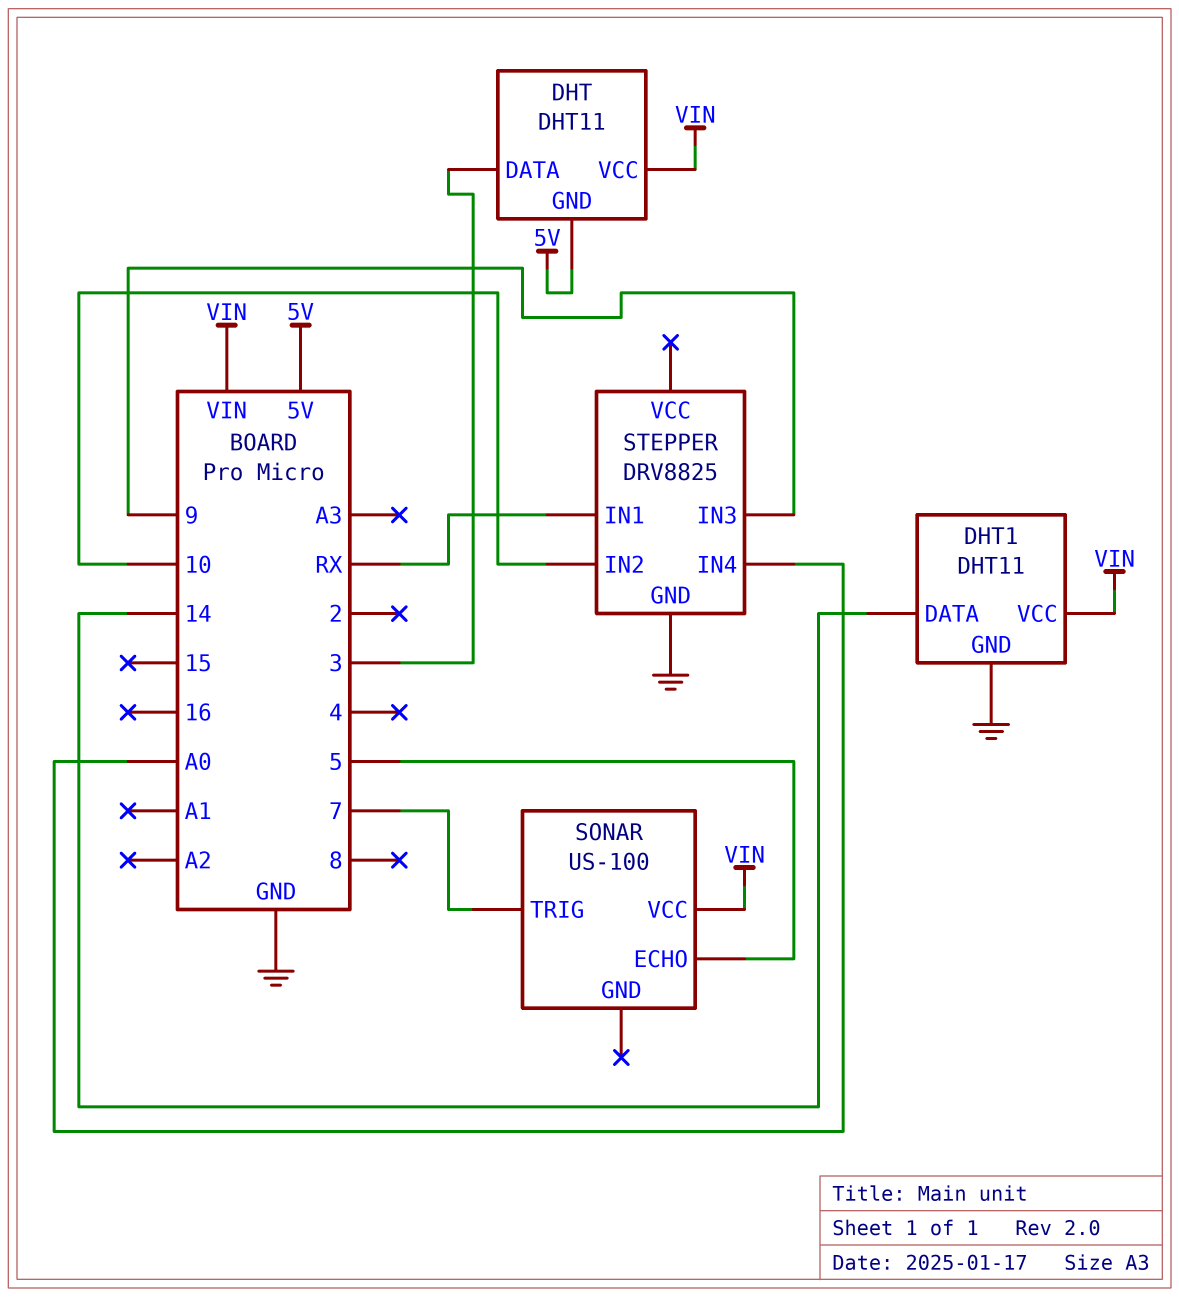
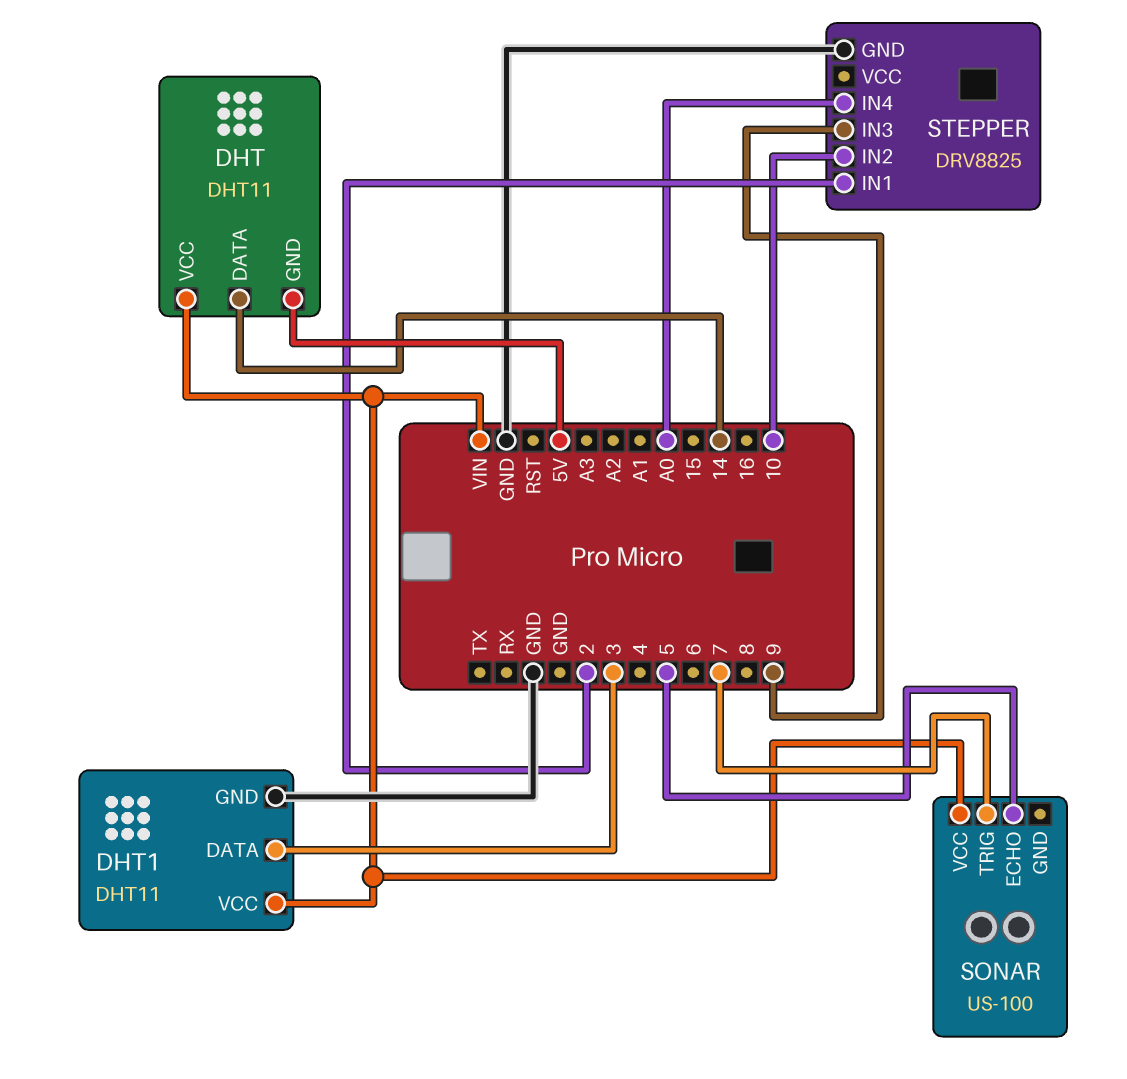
DHT pin DATA: 3 -> 14
DHT1 pin DATA: 14 -> 3
STEPPER pin IN1: RX -> 2

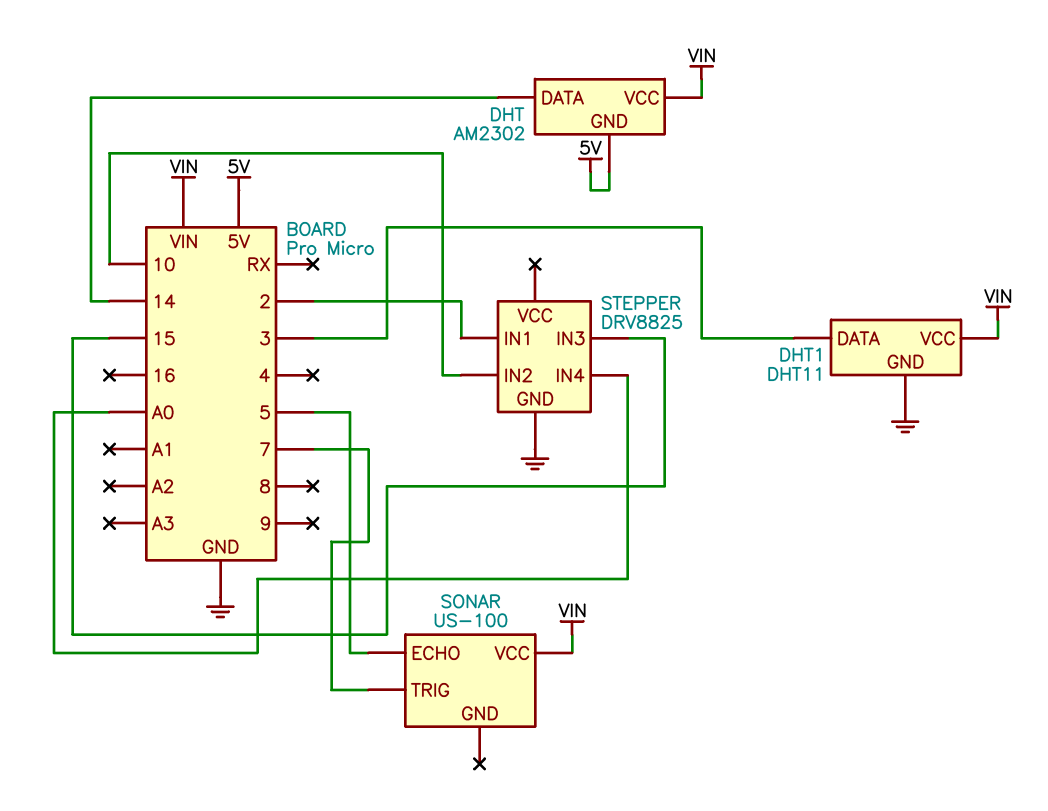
DHT: DHT11 -> AM2302
STEPPER pin IN3: 9 -> 15

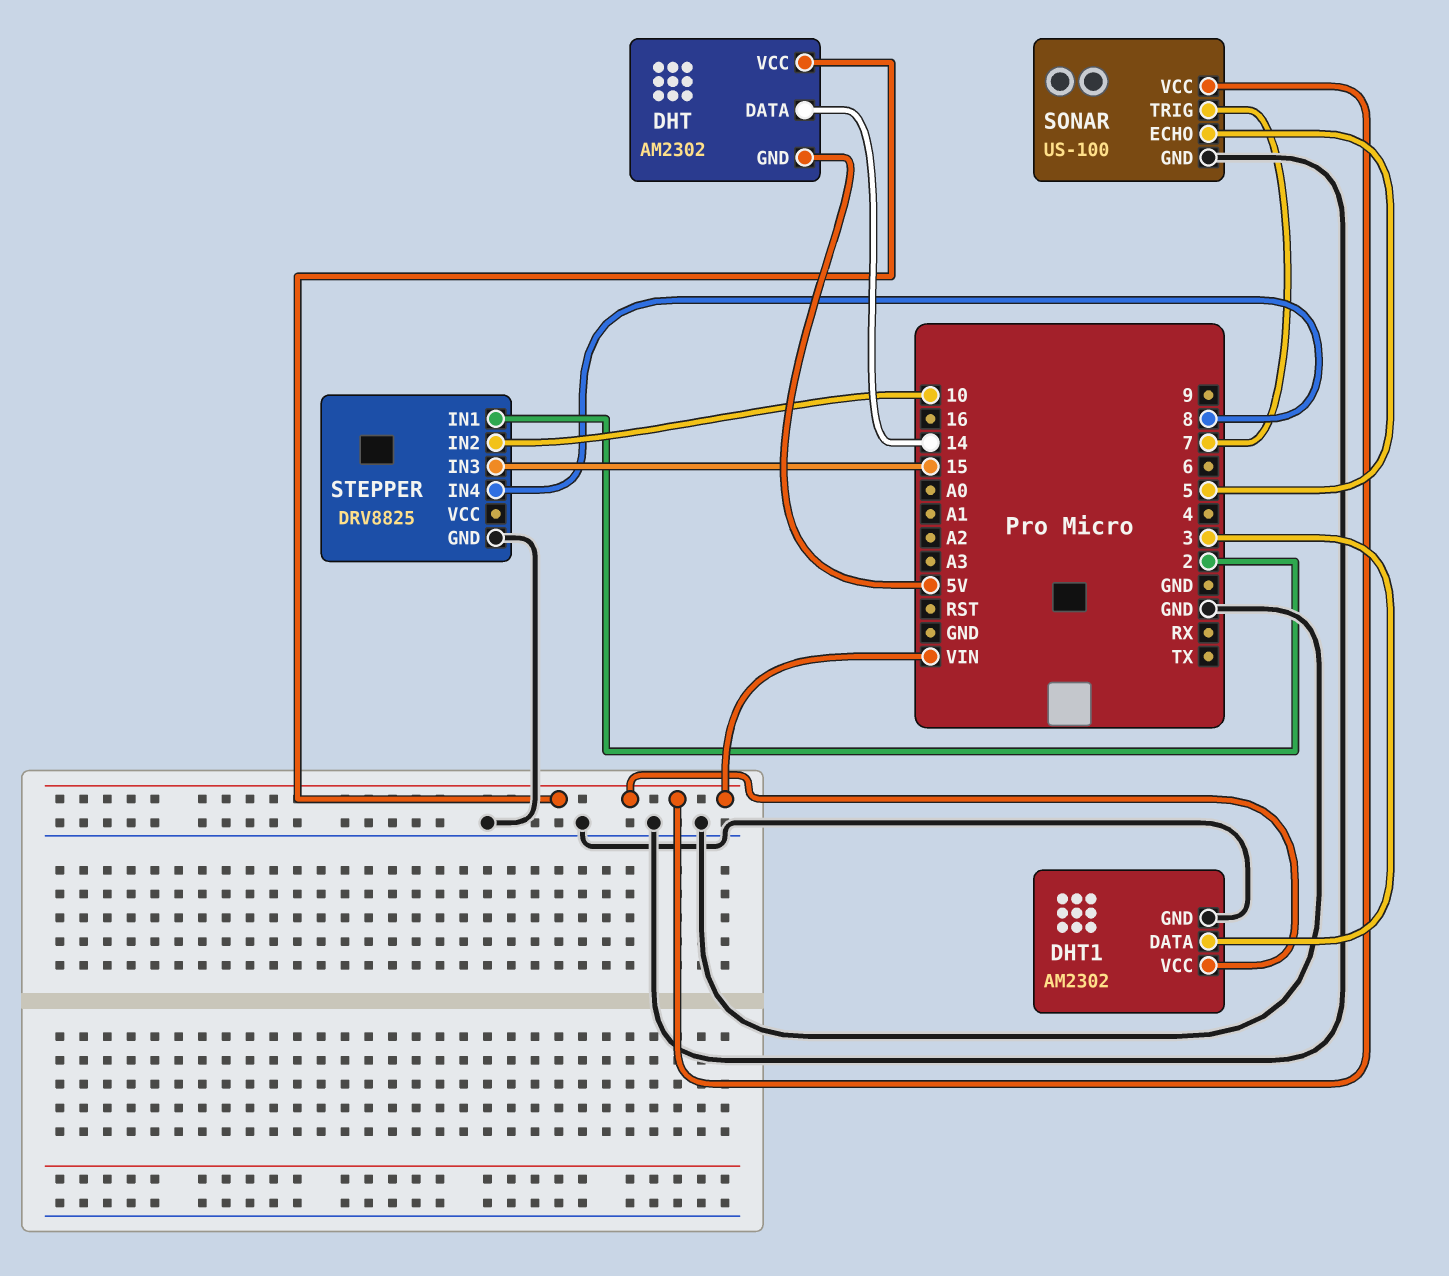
DHT1: DHT11 -> AM2302
SONAR pin GND: none -> GND
STEPPER pin IN4: A0 -> 8

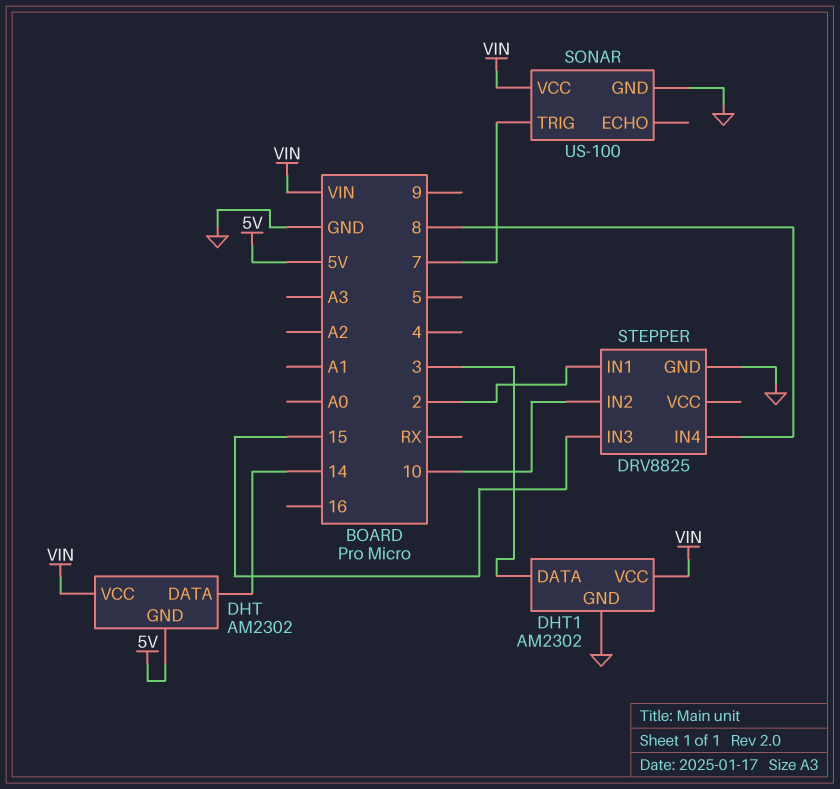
SONAR pin ECHO: 5 -> none

